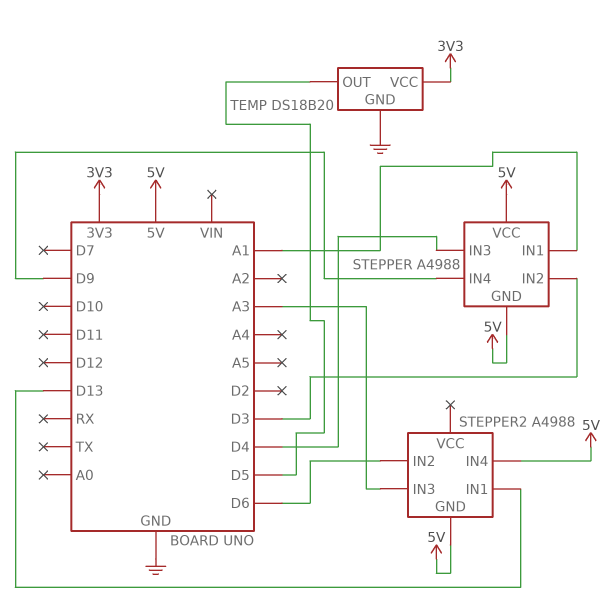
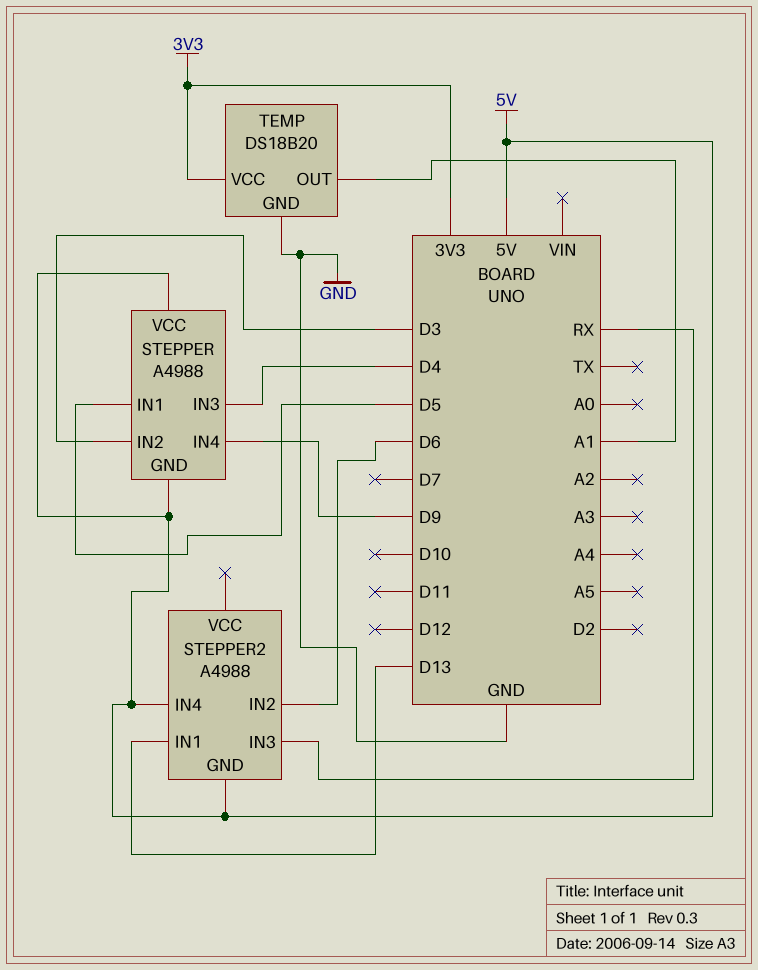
STEPPER pin IN1: A1 -> D5
STEPPER2 pin IN3: A3 -> RX
TEMP pin OUT: D5 -> A1

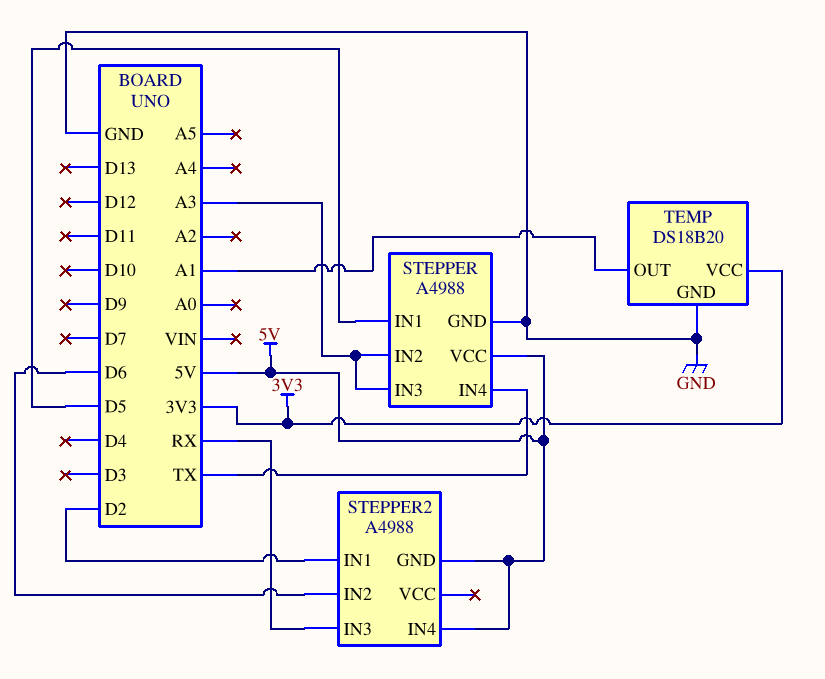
STEPPER pin GND: 5V -> GND
STEPPER pin IN2: D3 -> A3
STEPPER pin IN3: D4 -> A3
STEPPER pin IN4: D9 -> TX
STEPPER2 pin IN1: D13 -> D2

